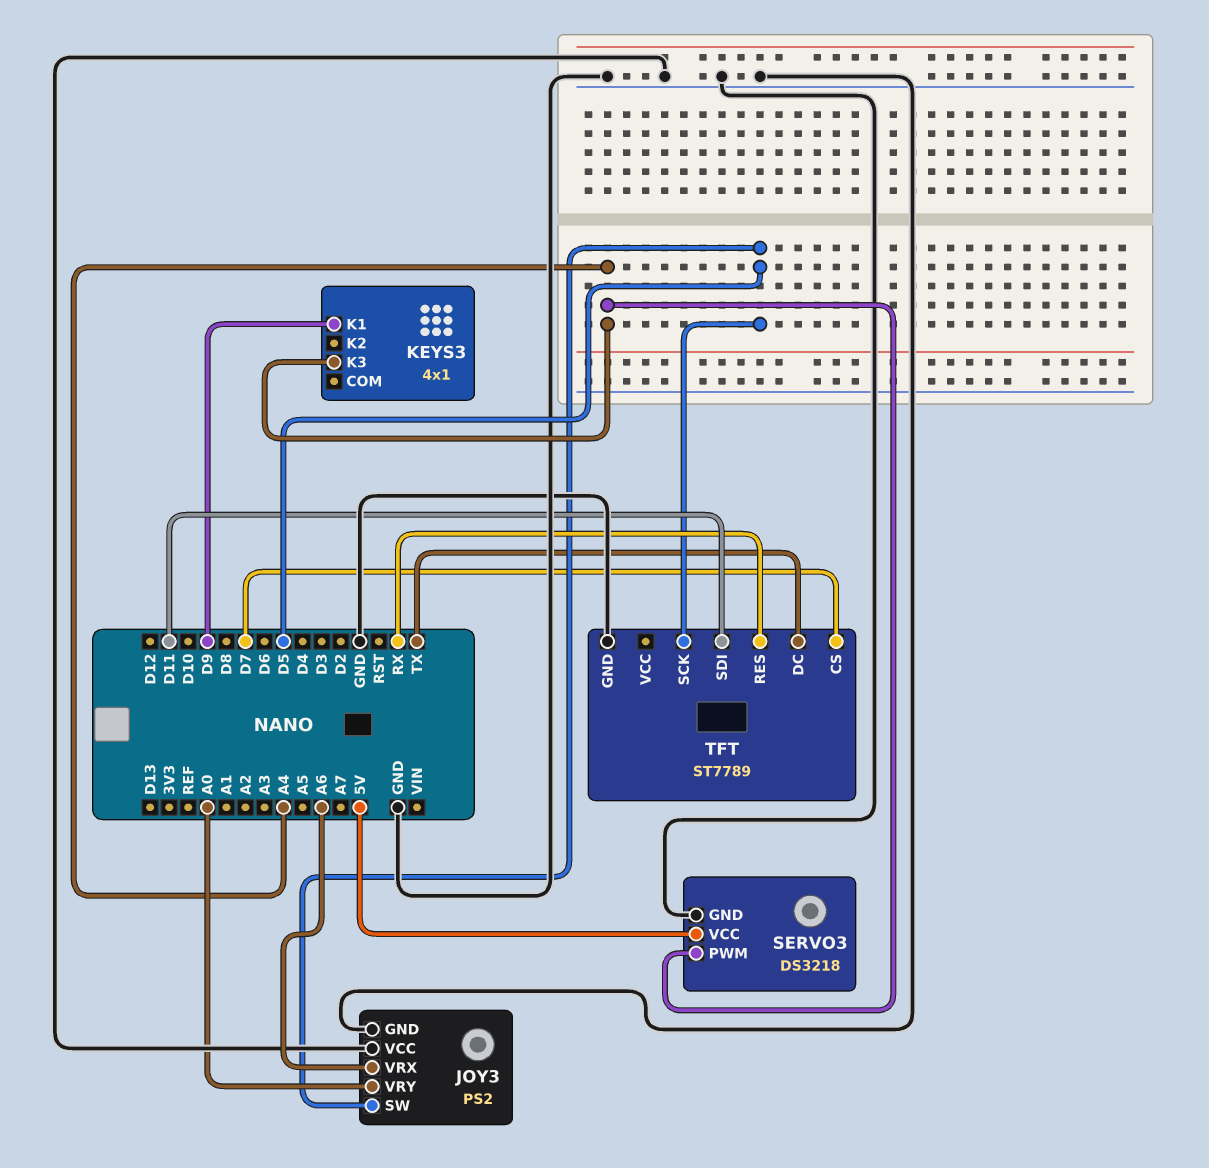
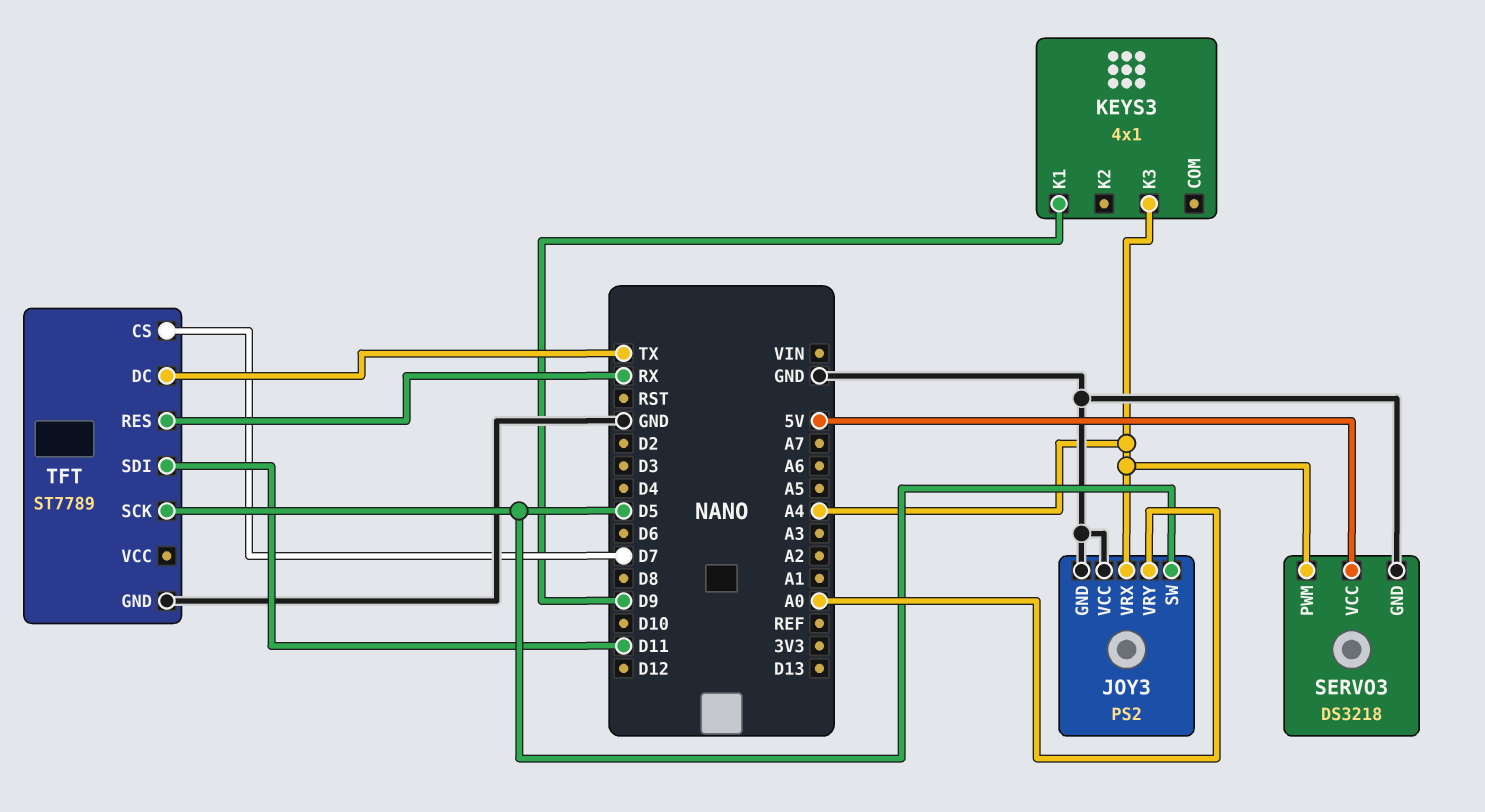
JOY3 pin VRX: A6 -> A4

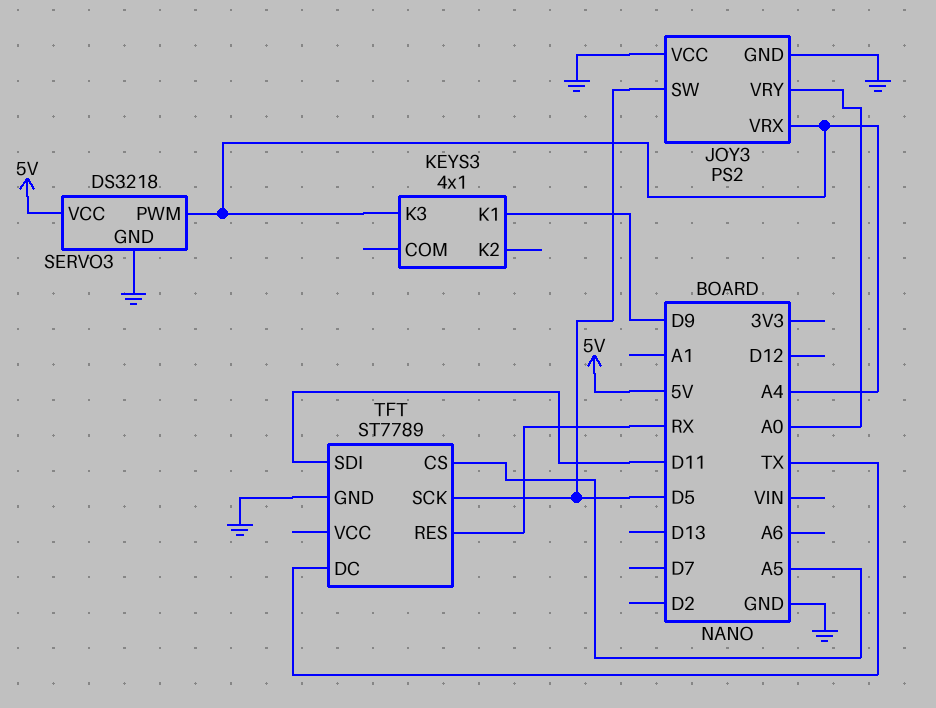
TFT pin CS: D7 -> A5

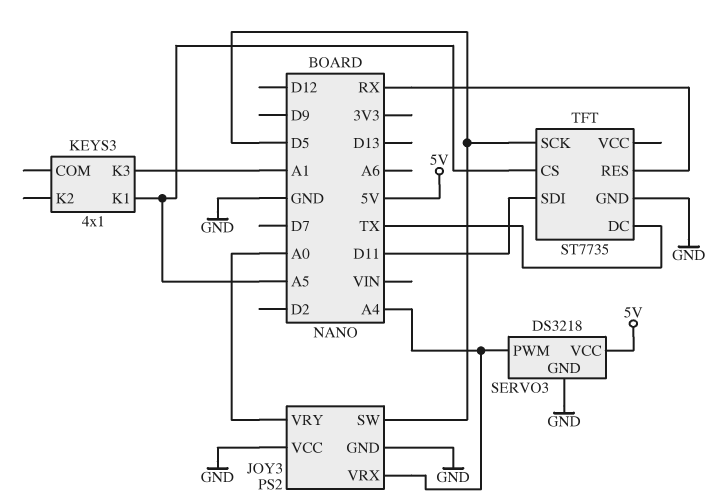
KEYS3 pin K1: D9 -> A5
KEYS3 pin K3: A4 -> A1
TFT: ST7789 -> ST7735

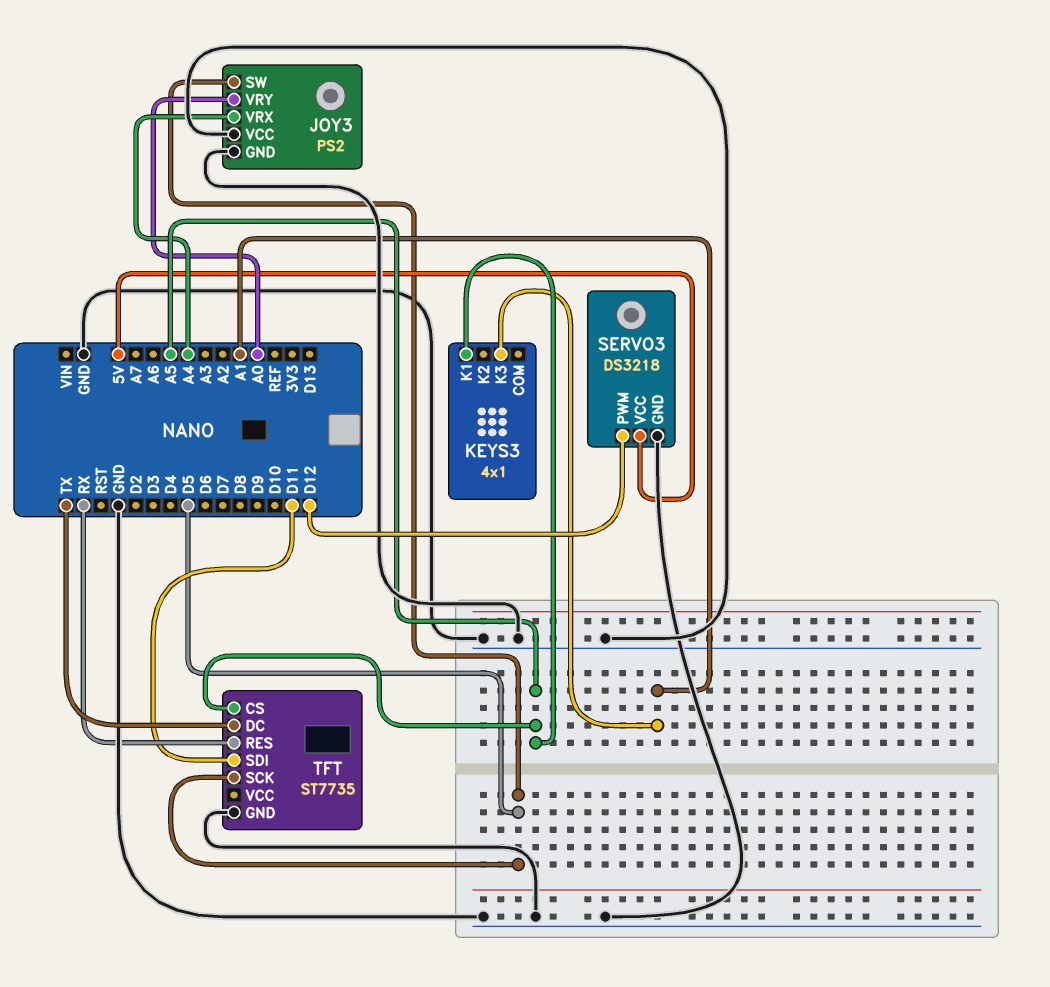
SERVO3 pin PWM: A4 -> D12

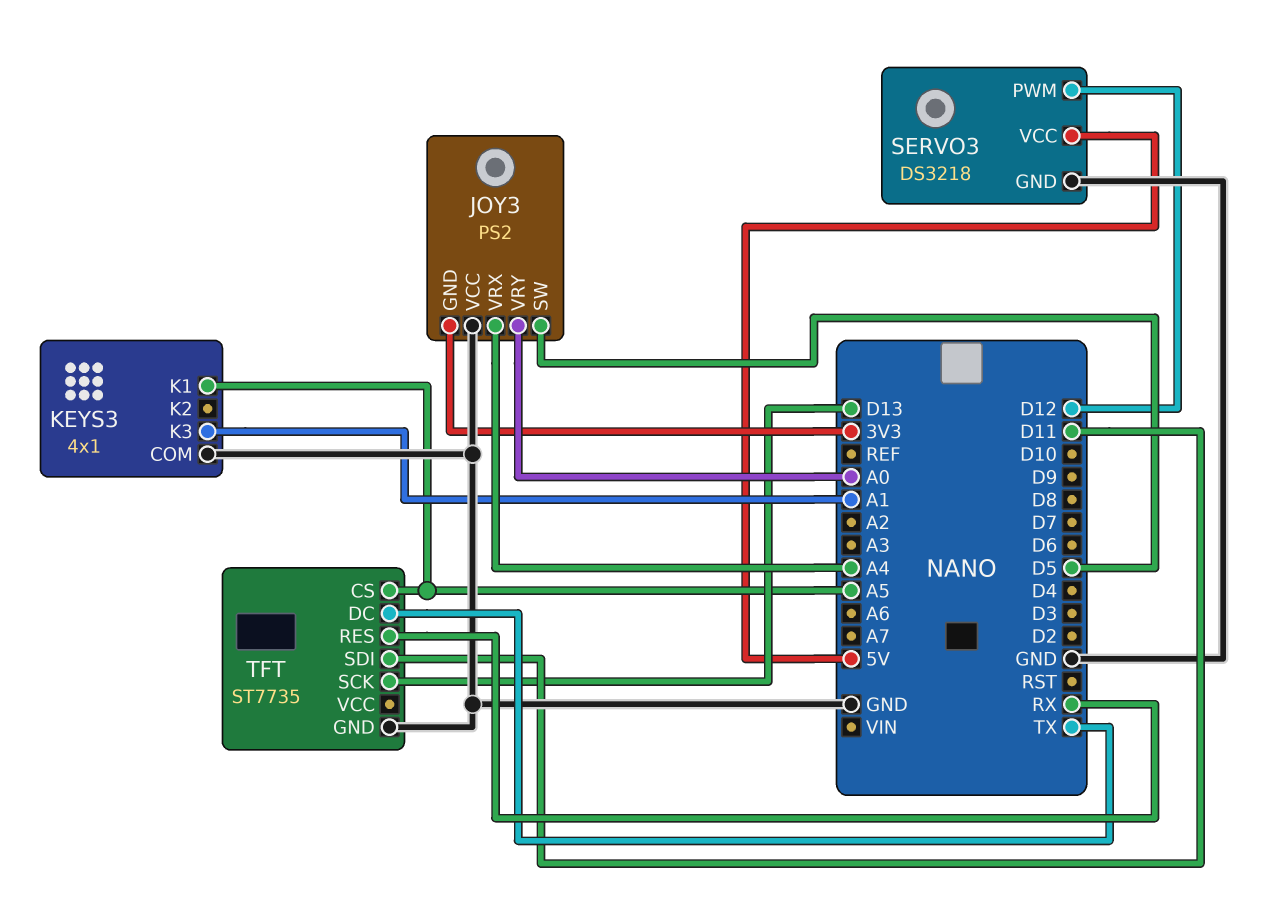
JOY3 pin GND: GND -> 3V3
KEYS3 pin COM: none -> GND
TFT pin SCK: D5 -> D13

